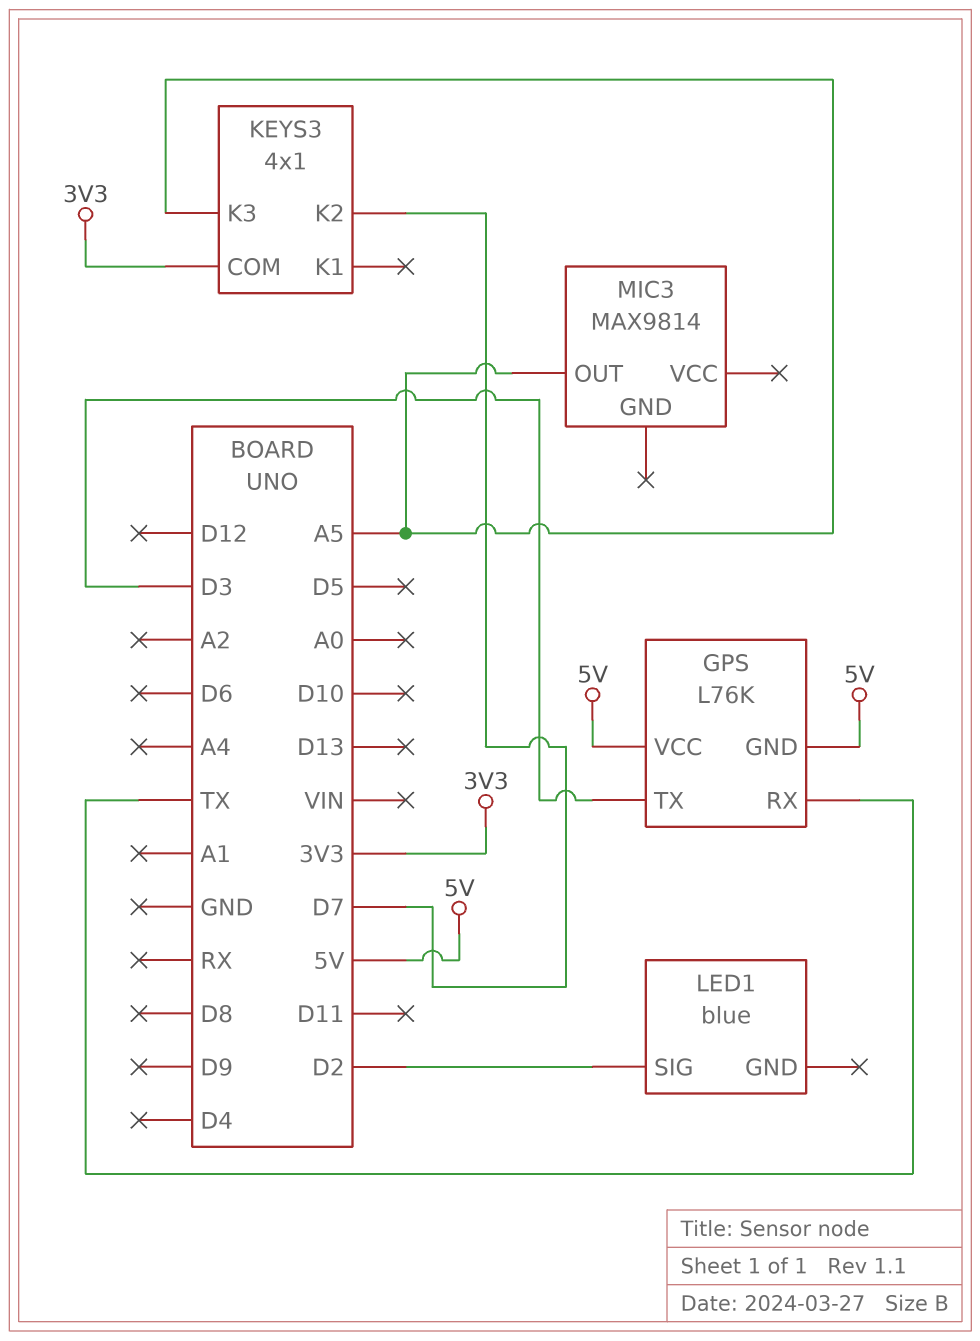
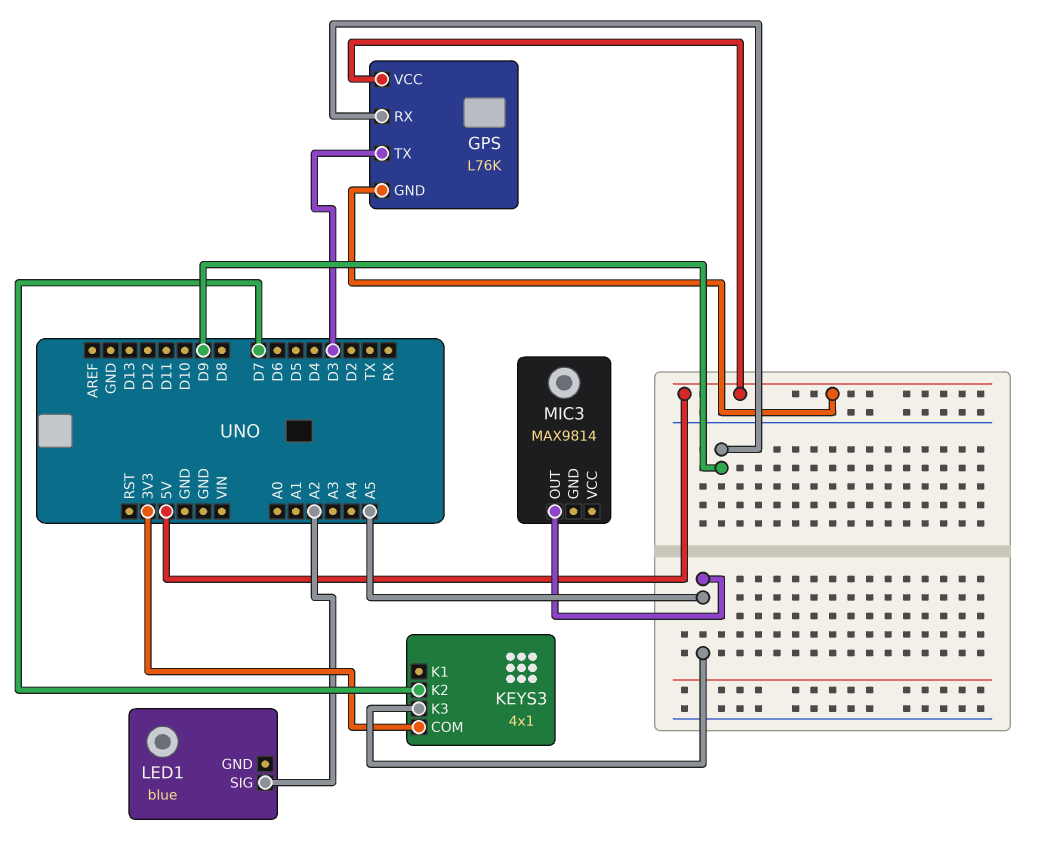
GPS pin RX: TX -> D9
LED1 pin SIG: D2 -> A2

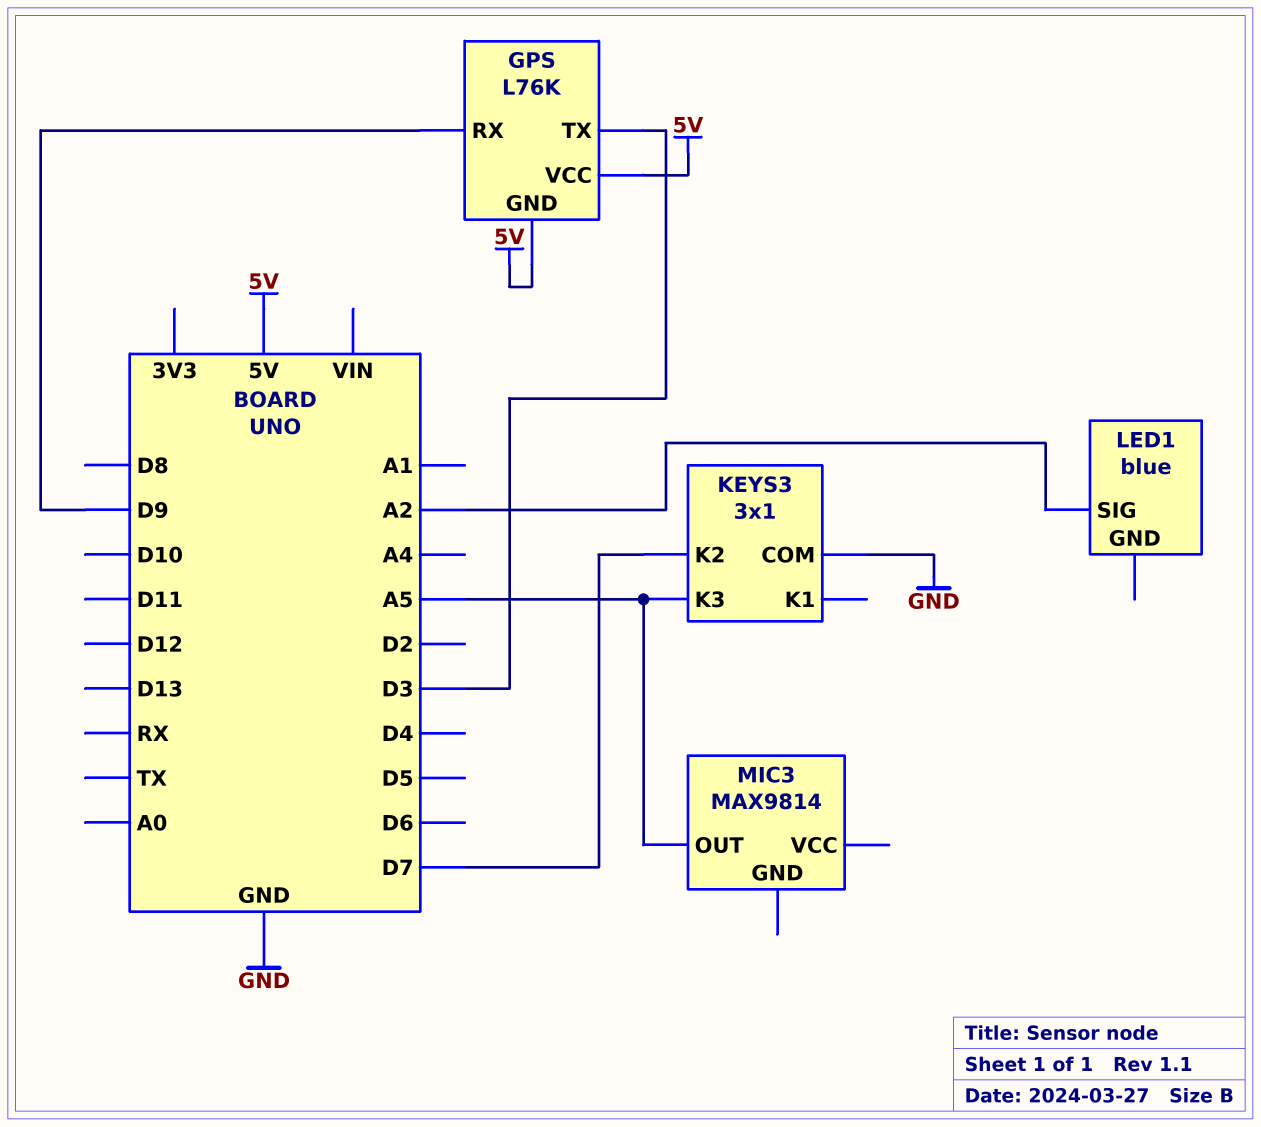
KEYS3: 4x1 -> 3x1
KEYS3 pin COM: 3V3 -> GND

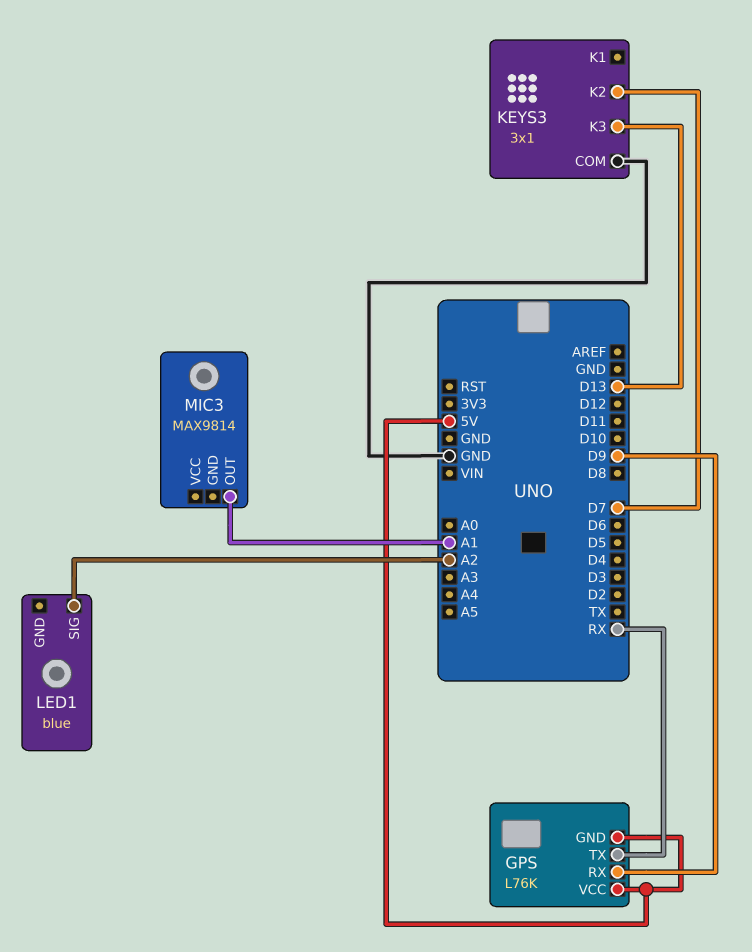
GPS pin TX: D3 -> RX
KEYS3 pin K3: A5 -> D13
MIC3 pin OUT: A5 -> A1

